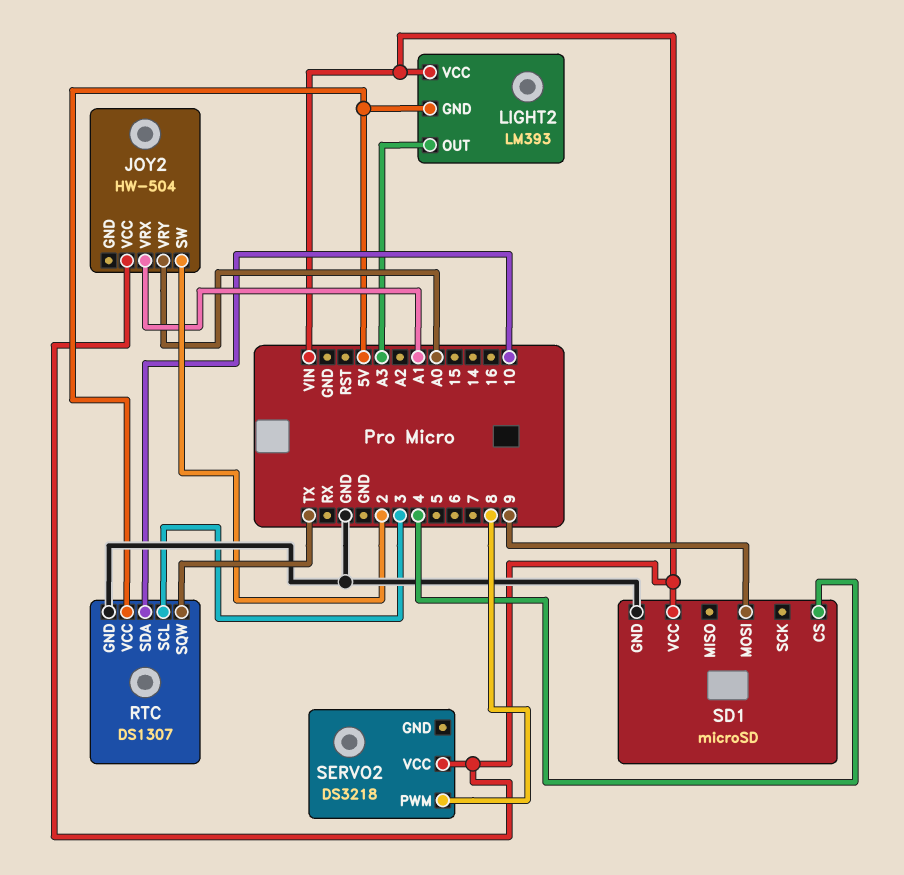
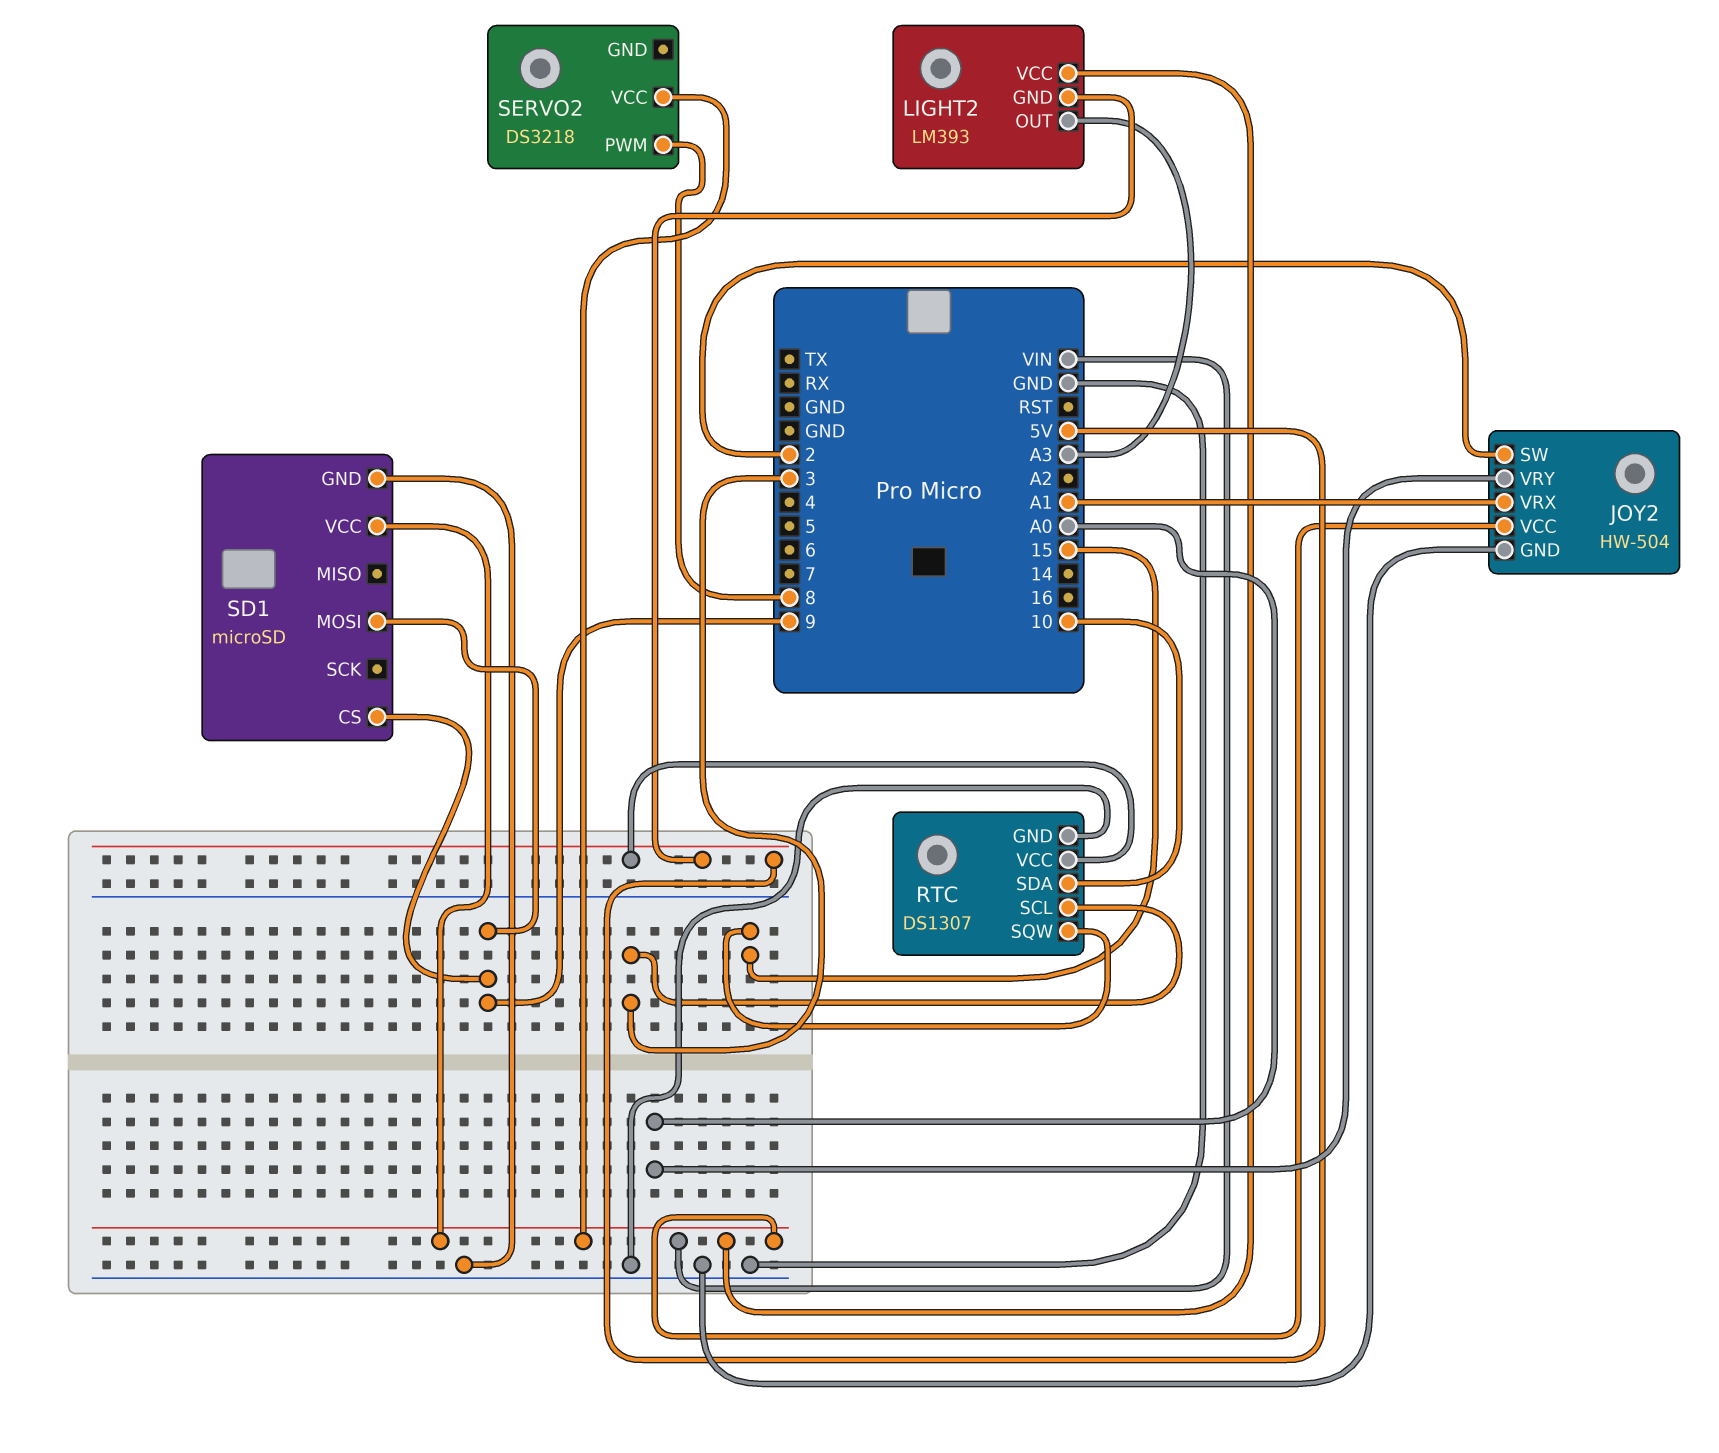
JOY2 pin GND: none -> GND
RTC pin SQW: TX -> 15
SD1 pin CS: 4 -> 9

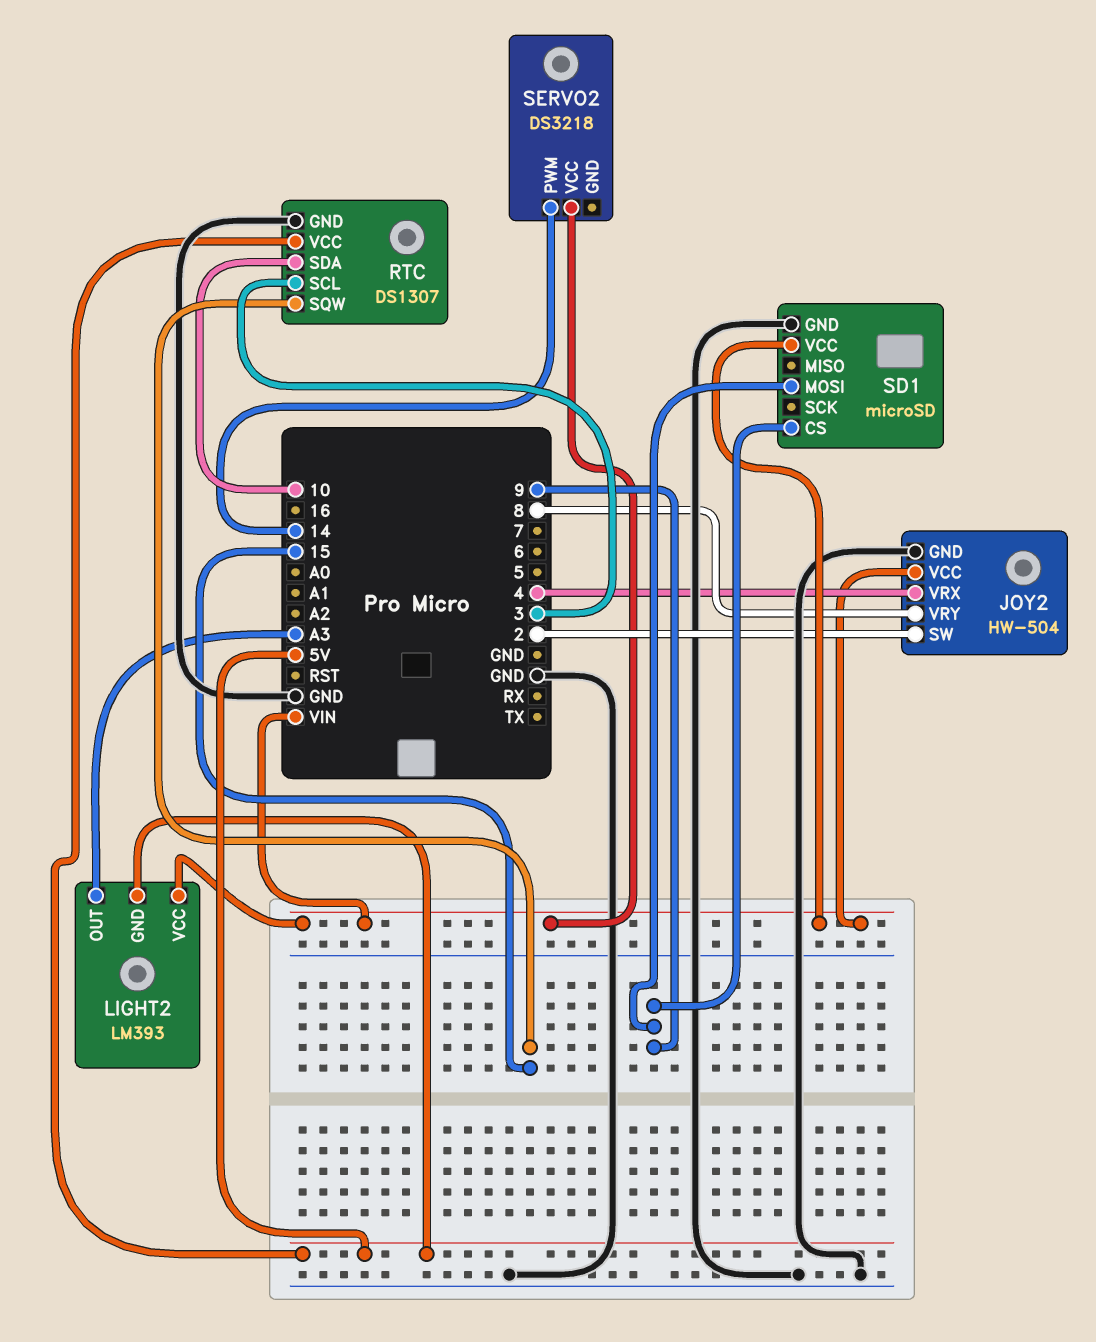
JOY2 pin VRX: A1 -> 4
JOY2 pin VRY: A0 -> 8
SERVO2 pin PWM: 8 -> 14

